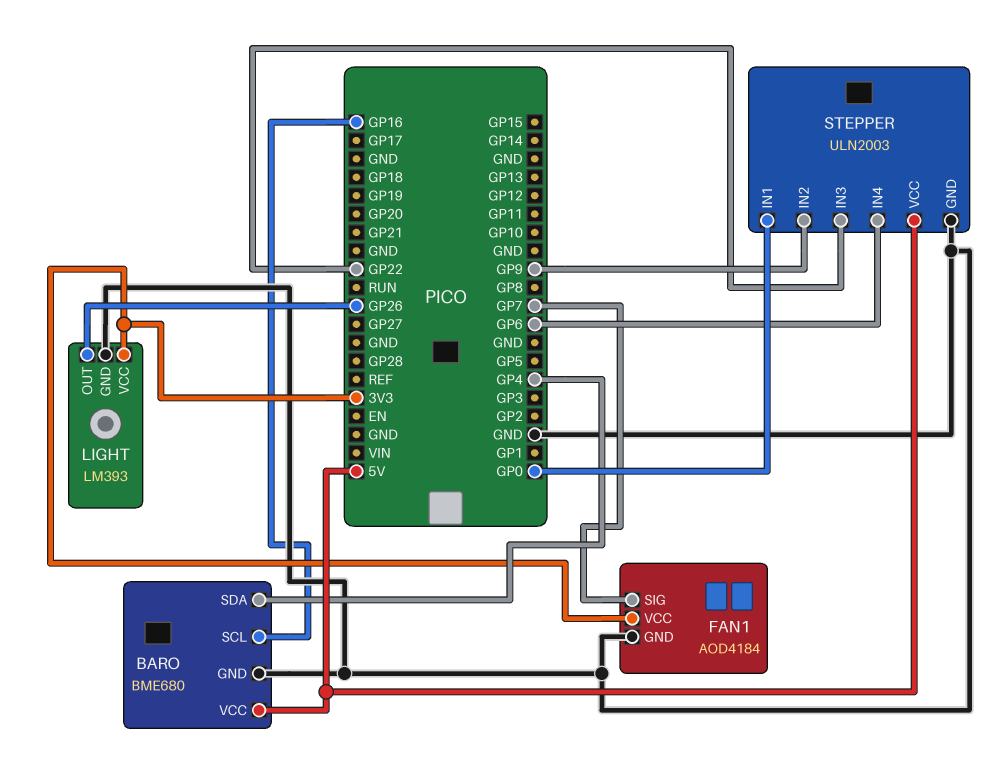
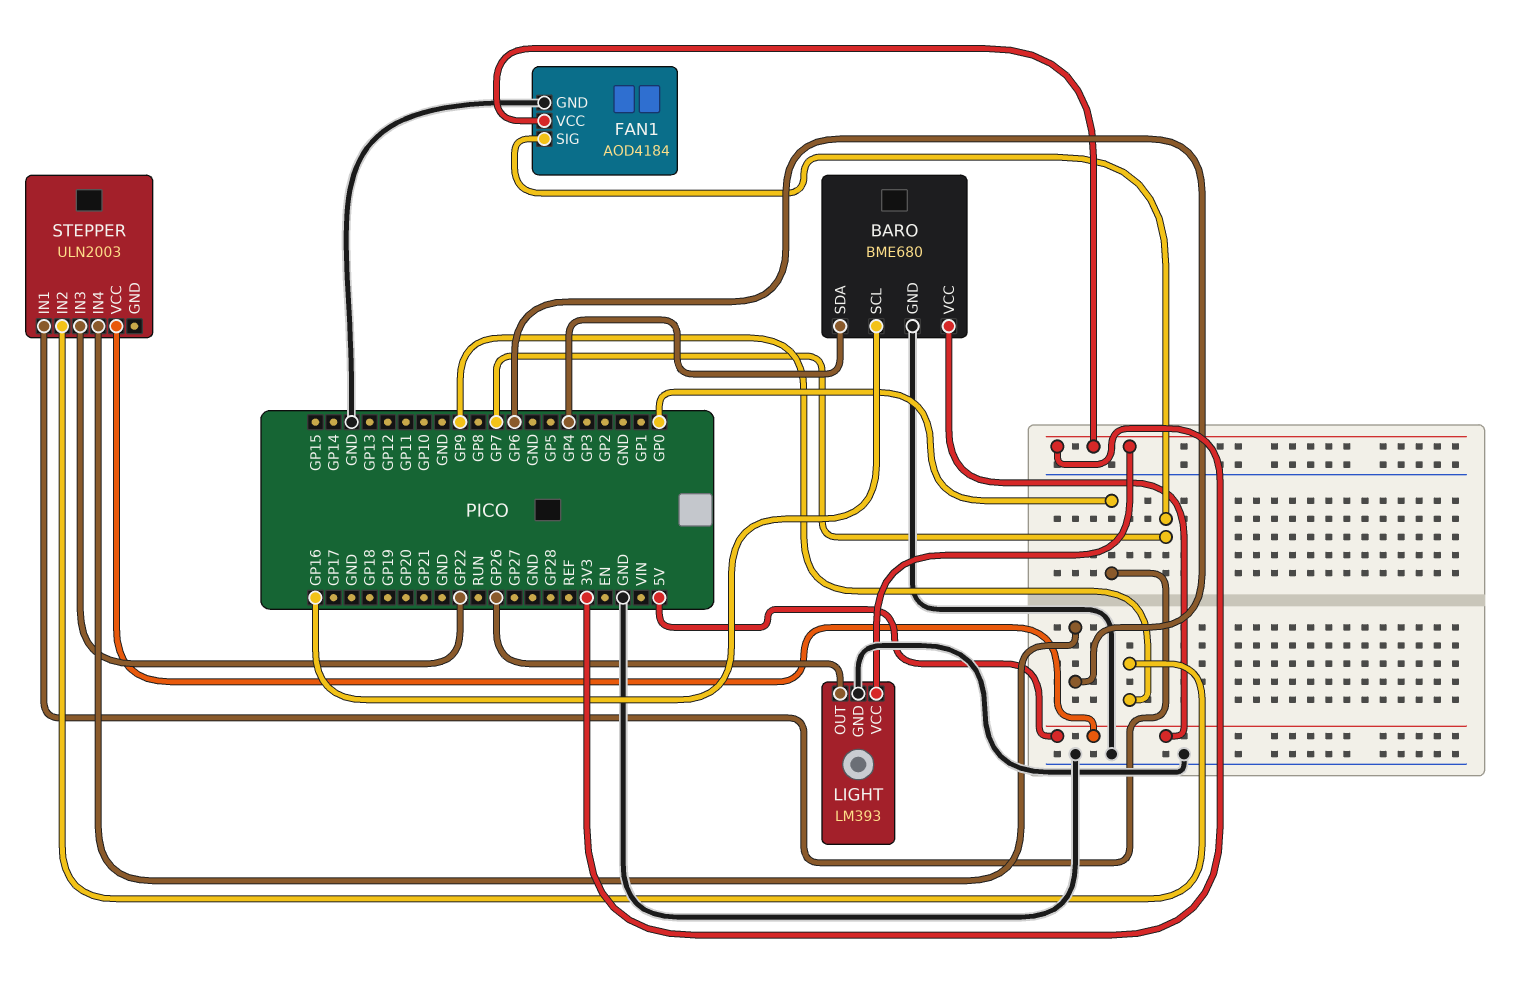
STEPPER pin GND: GND -> none

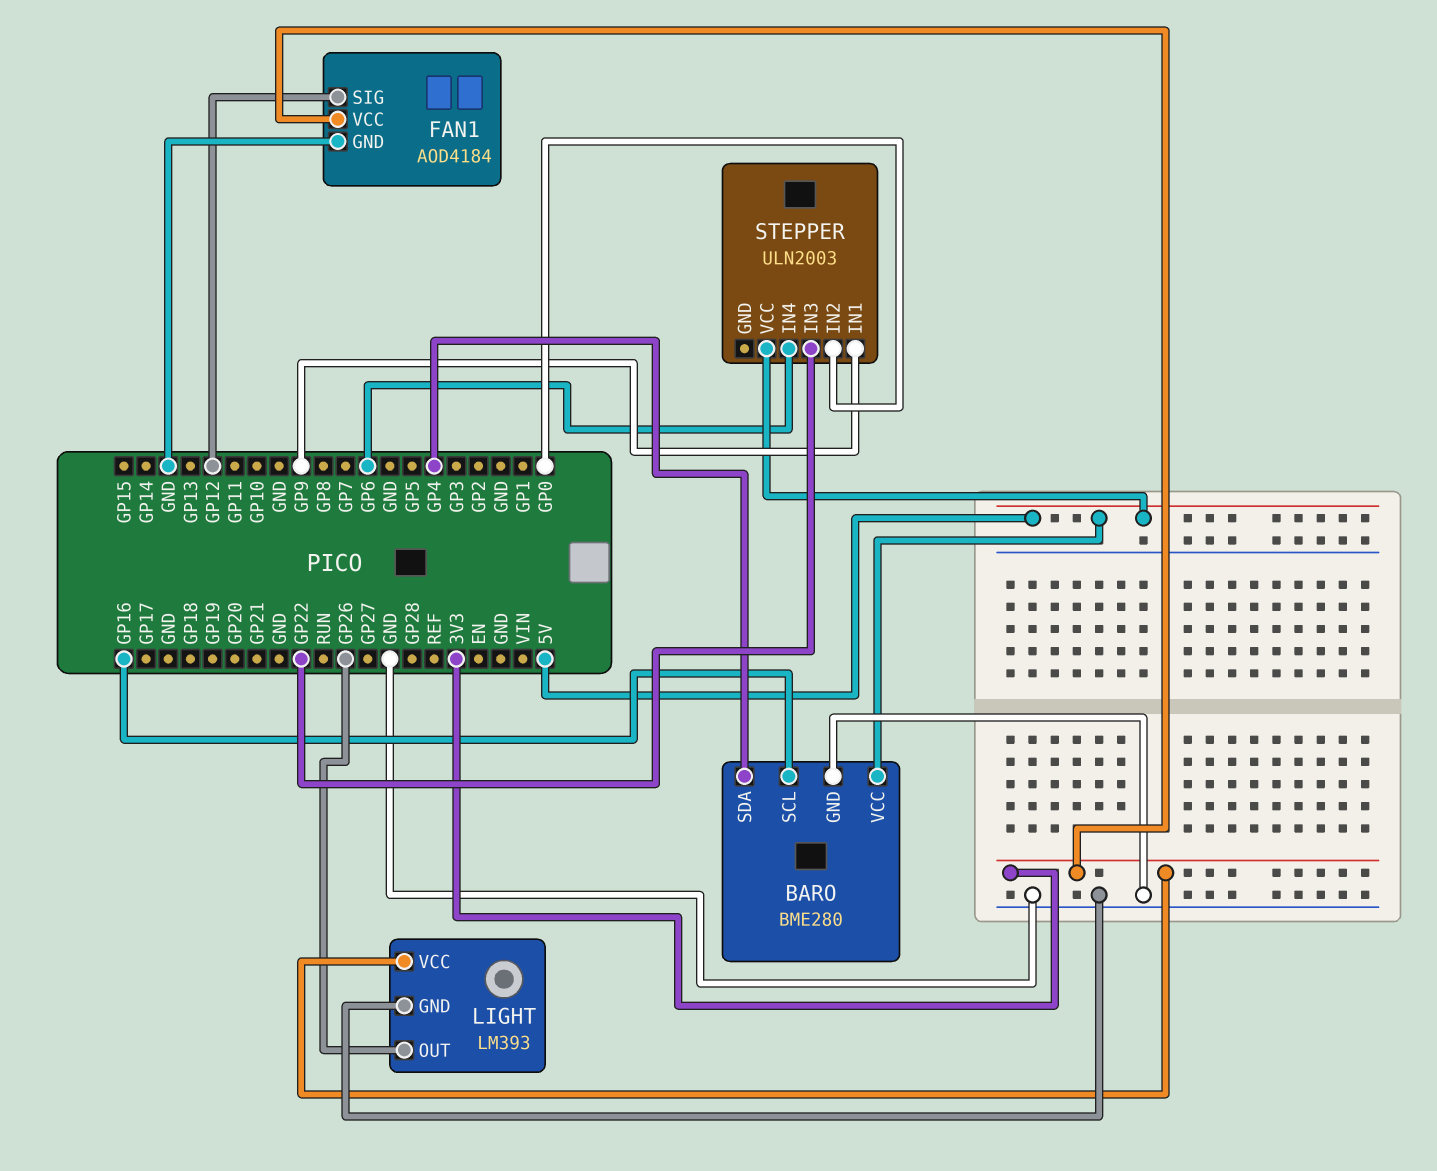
BARO: BME680 -> BME280
FAN1 pin SIG: GP7 -> GP12
STEPPER pin IN1: GP0 -> GP9
STEPPER pin IN2: GP9 -> GP0

